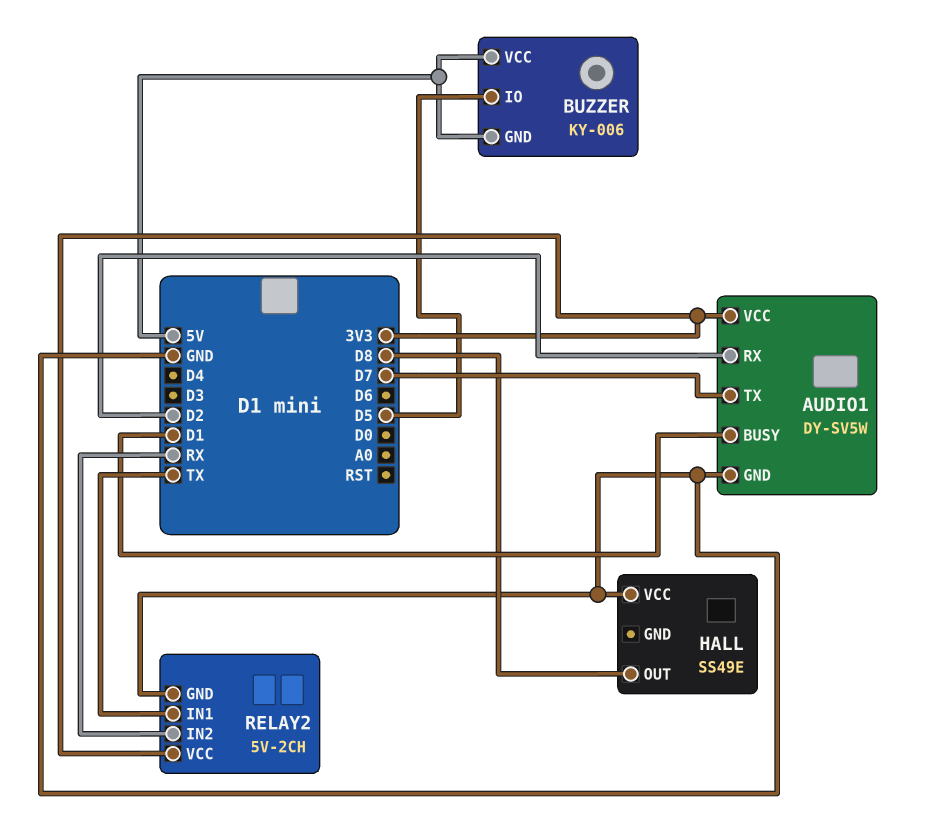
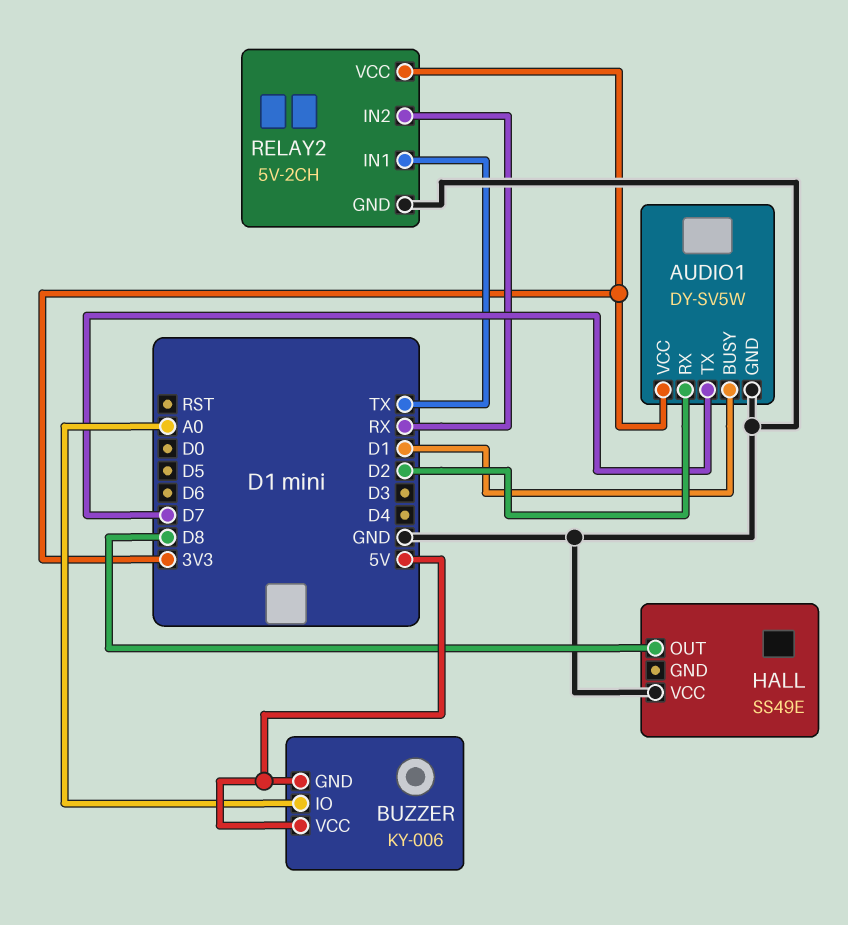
BUZZER pin IO: D5 -> A0

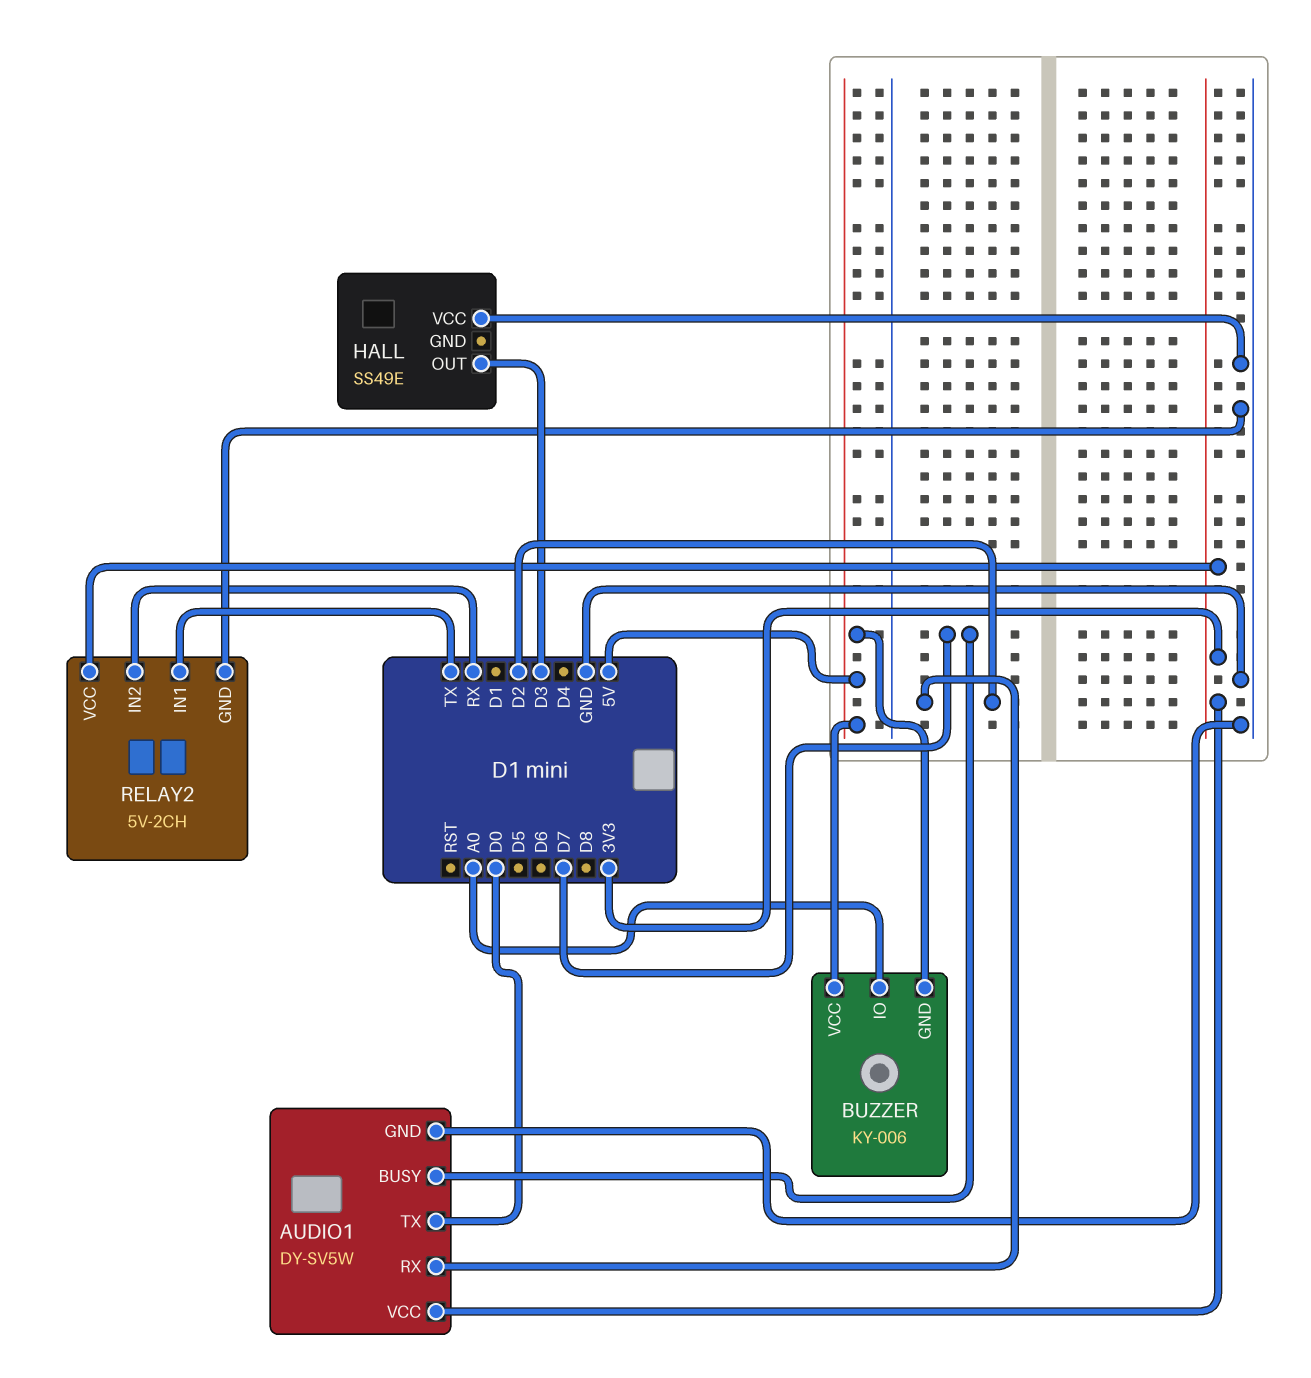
AUDIO1 pin BUSY: D1 -> D7
AUDIO1 pin TX: D7 -> D0
HALL pin OUT: D8 -> D3

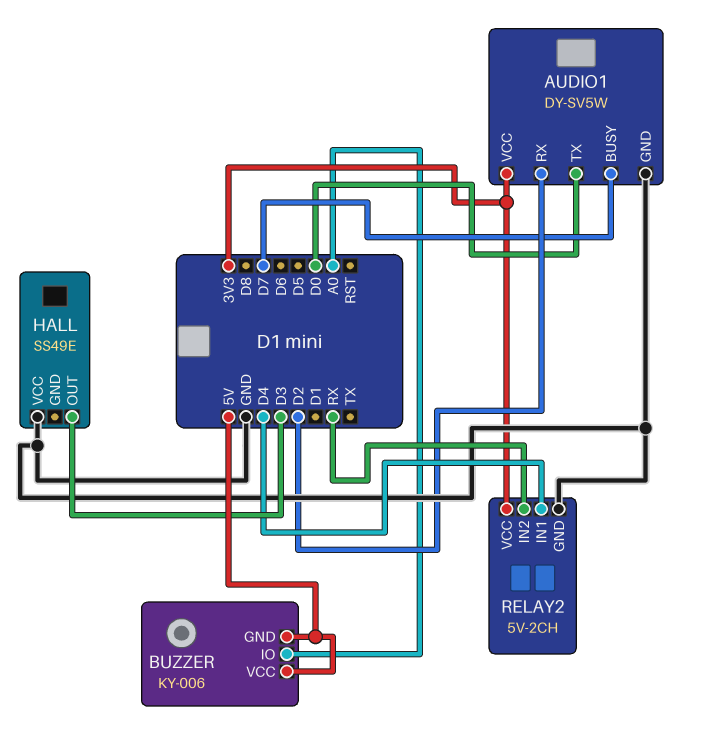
RELAY2 pin IN1: TX -> D4

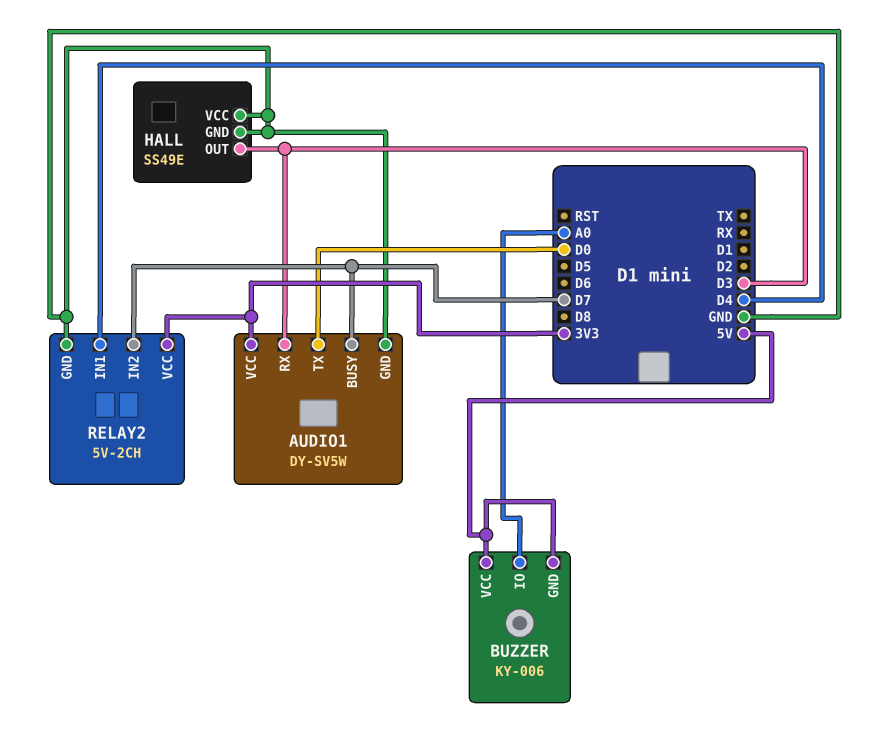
AUDIO1 pin RX: D2 -> D3
HALL pin GND: none -> GND
RELAY2 pin IN2: RX -> D7

